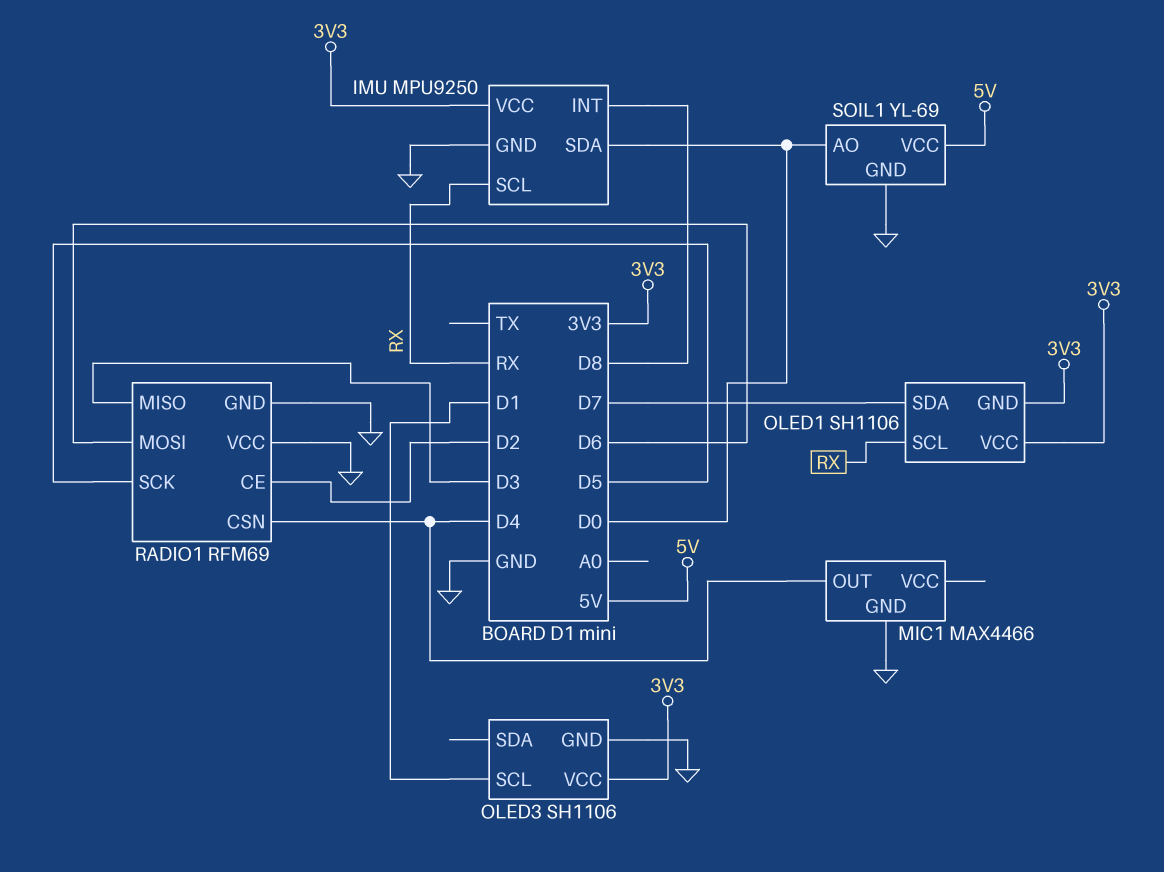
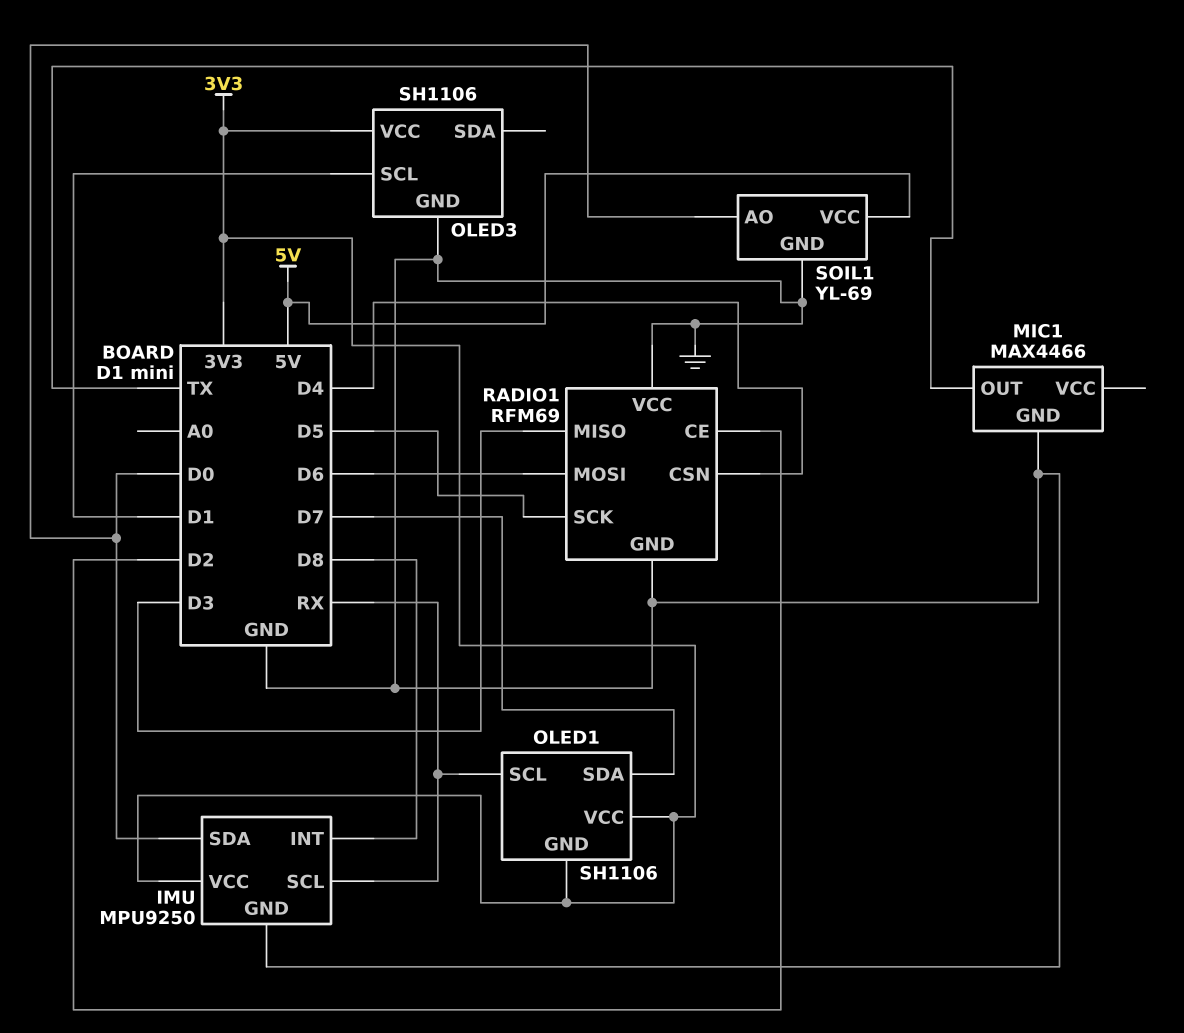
MIC1 pin OUT: D4 -> TX

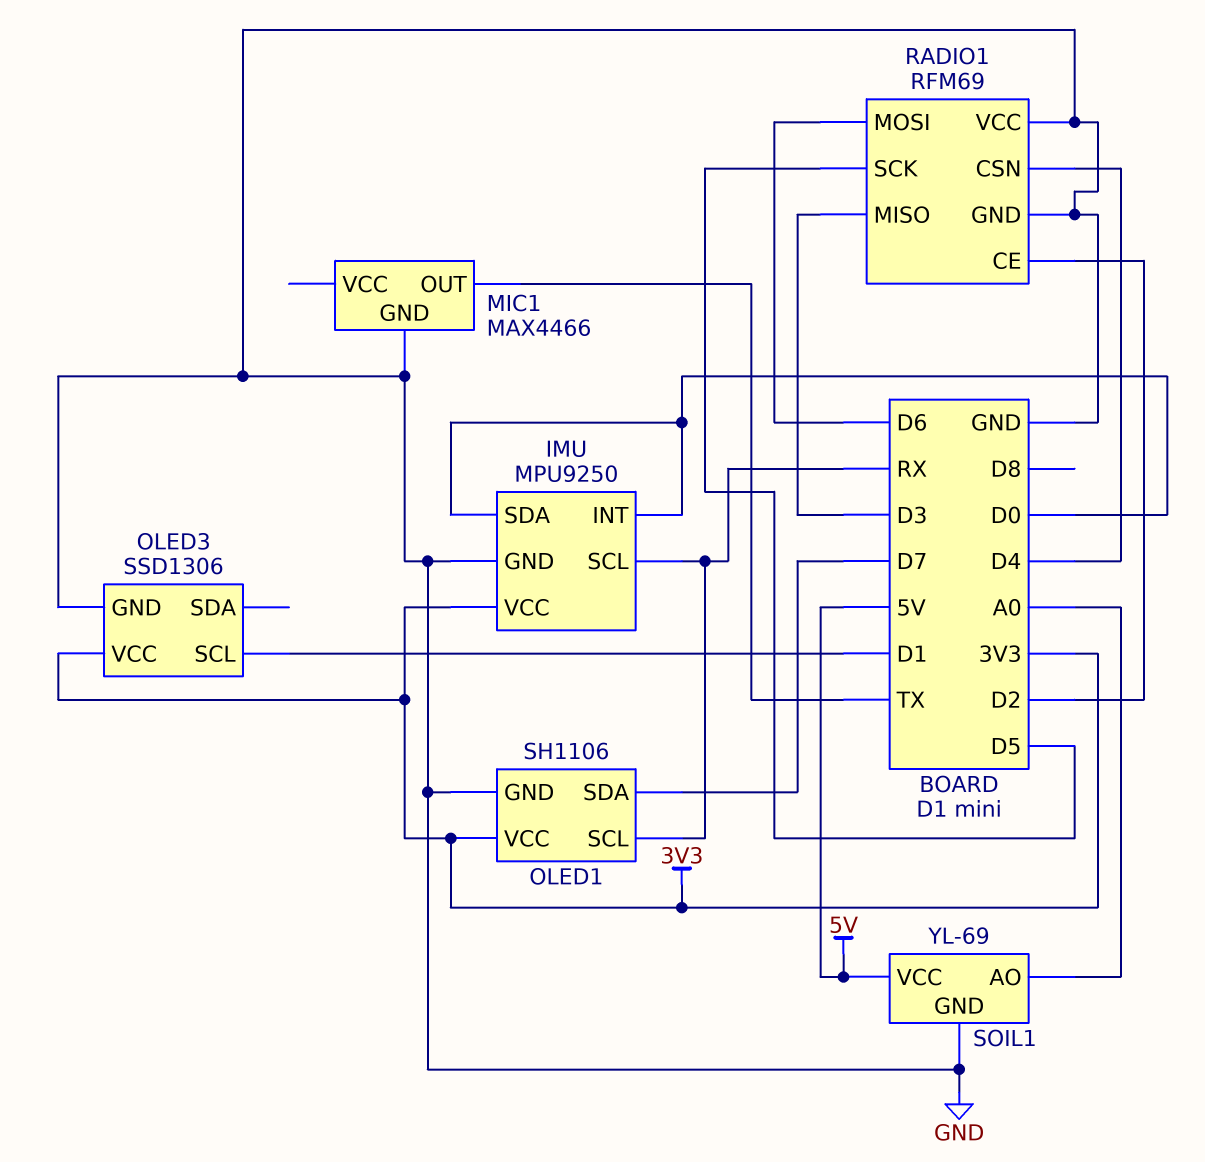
IMU pin INT: D8 -> D0
OLED1 pin GND: 3V3 -> GND
OLED3: SH1106 -> SSD1306
SOIL1 pin AO: D0 -> A0

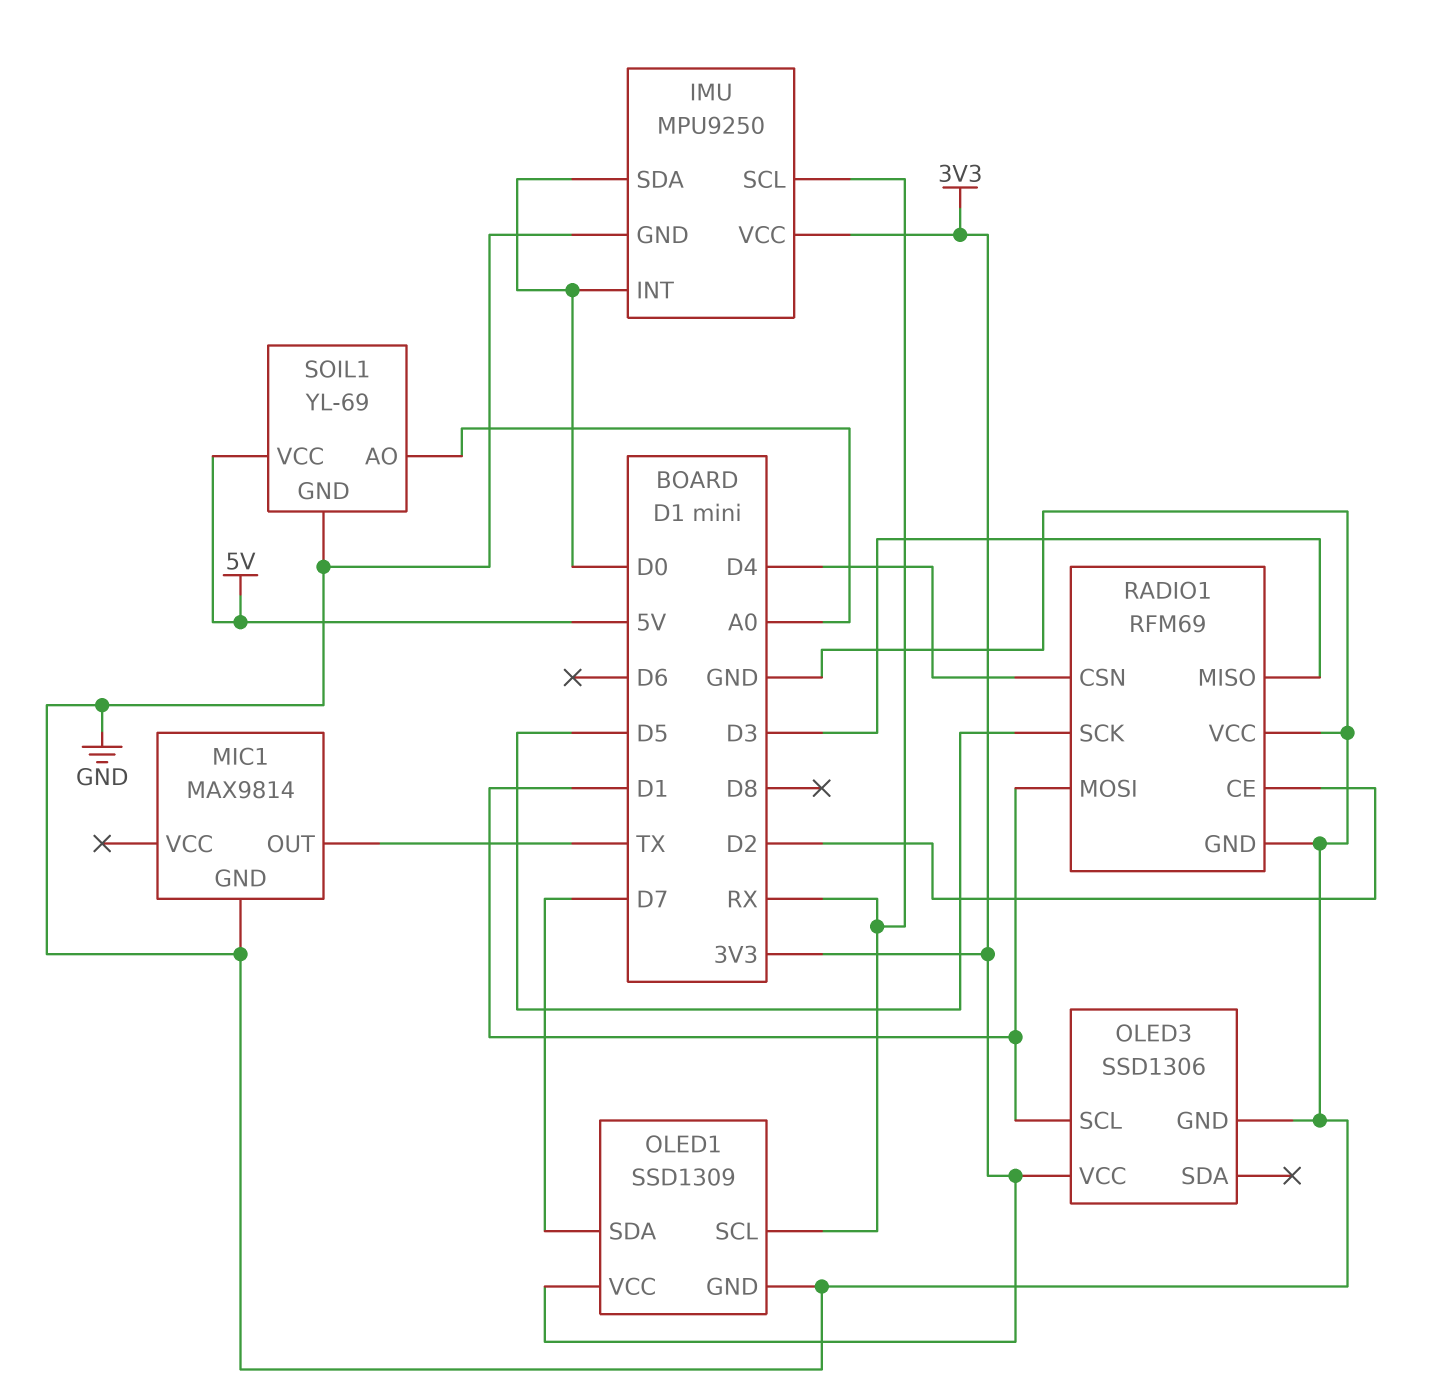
MIC1: MAX4466 -> MAX9814
OLED1: SH1106 -> SSD1309
RADIO1 pin MOSI: D6 -> D1

